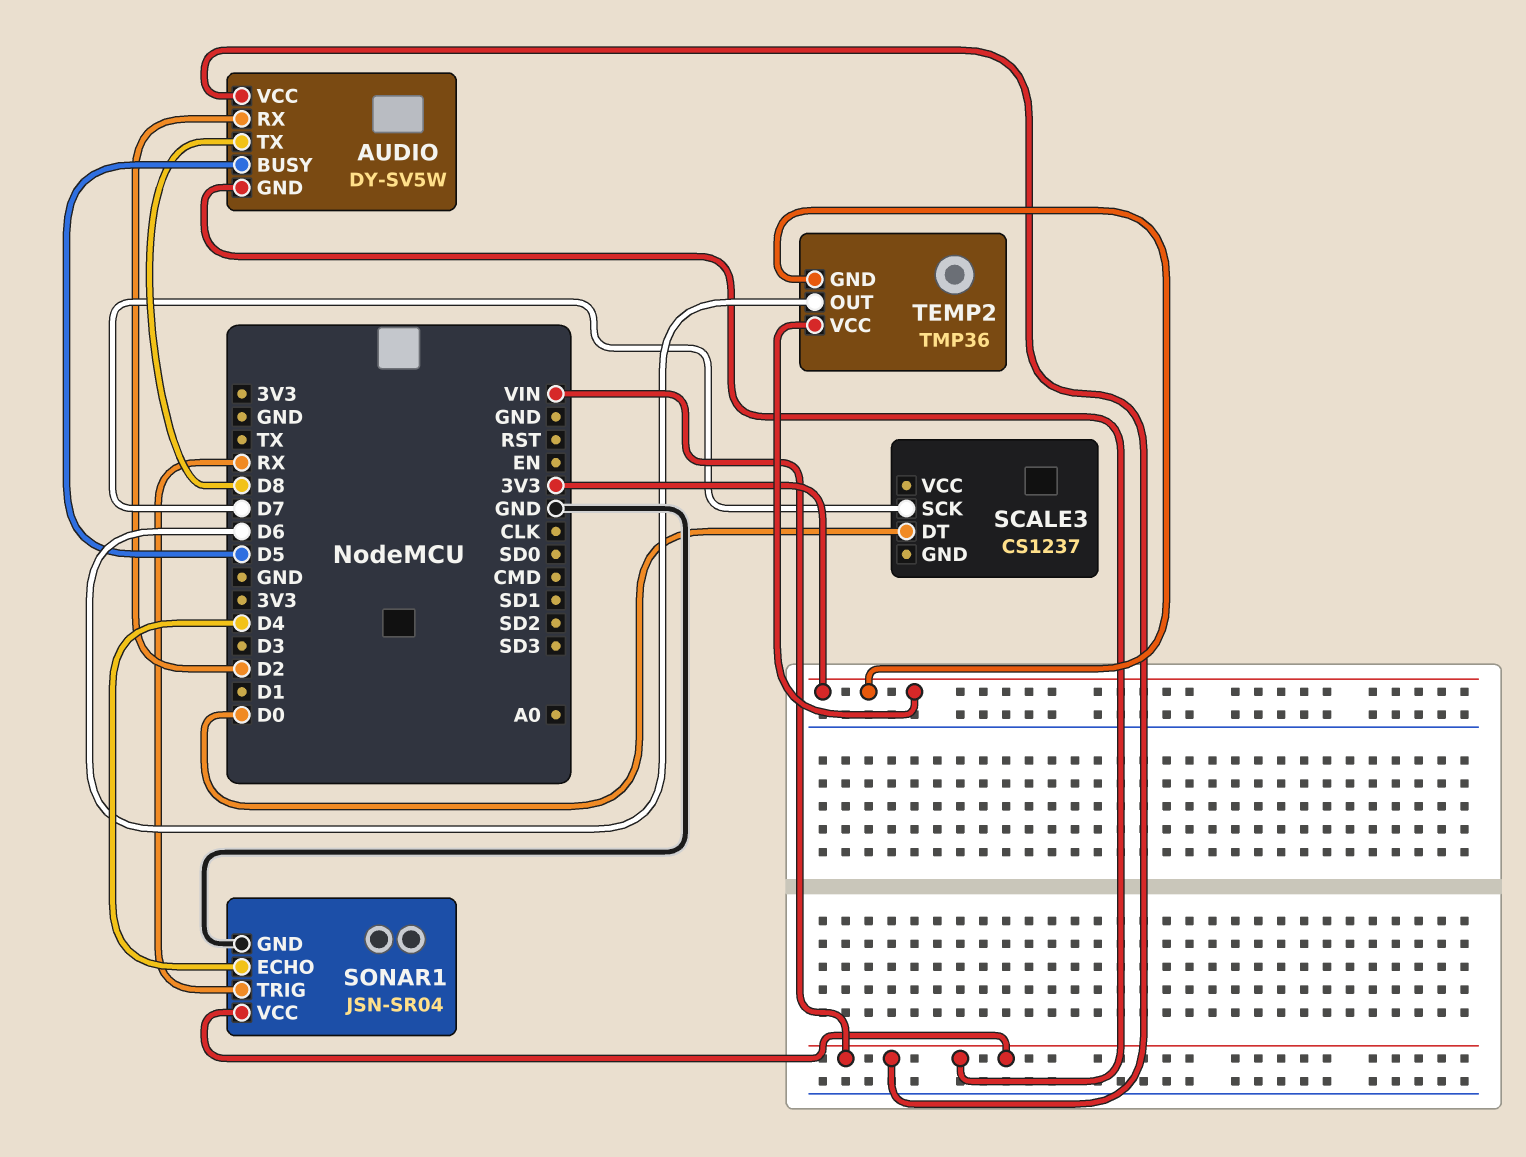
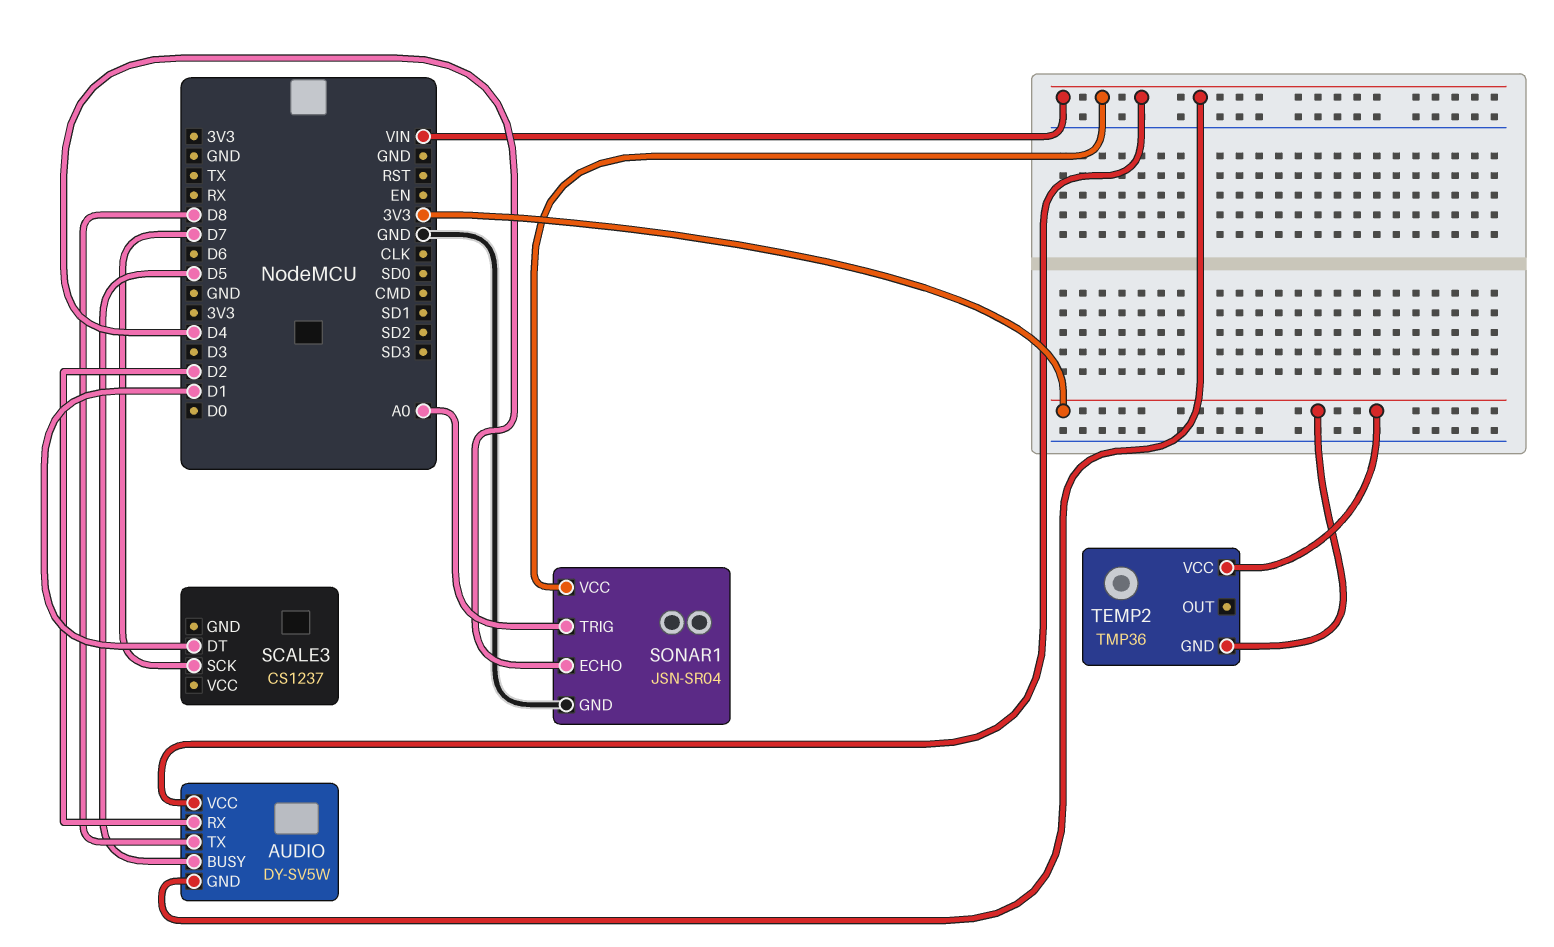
SCALE3 pin DT: D0 -> D1
SONAR1 pin TRIG: RX -> A0
TEMP2 pin OUT: D6 -> none

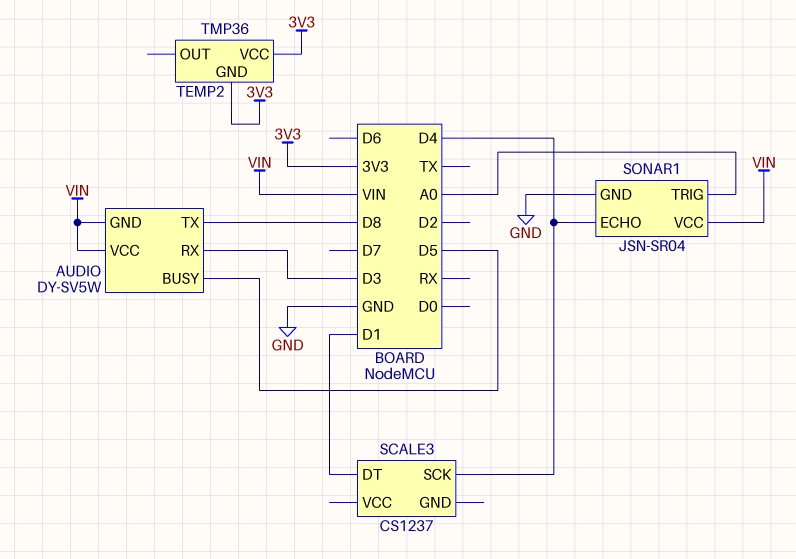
AUDIO pin RX: D2 -> D3
SCALE3 pin SCK: D7 -> D4

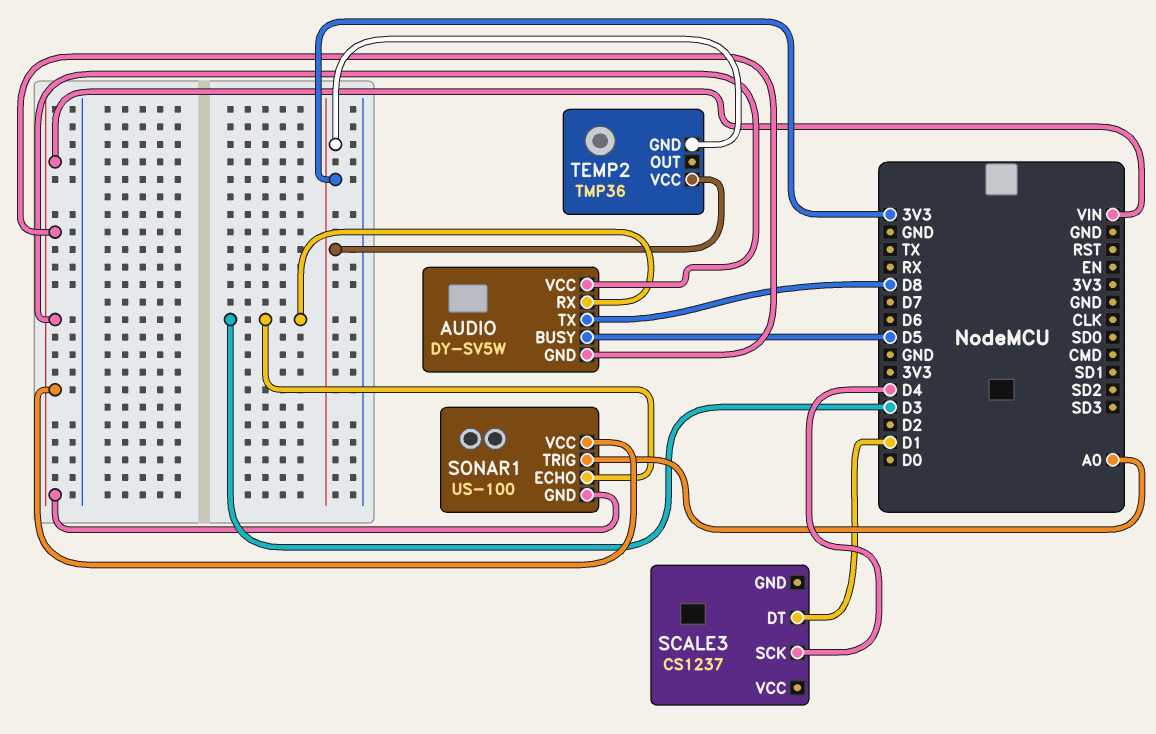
SONAR1: JSN-SR04 -> US-100
SONAR1 pin ECHO: D4 -> D3
SONAR1 pin GND: GND -> VIN

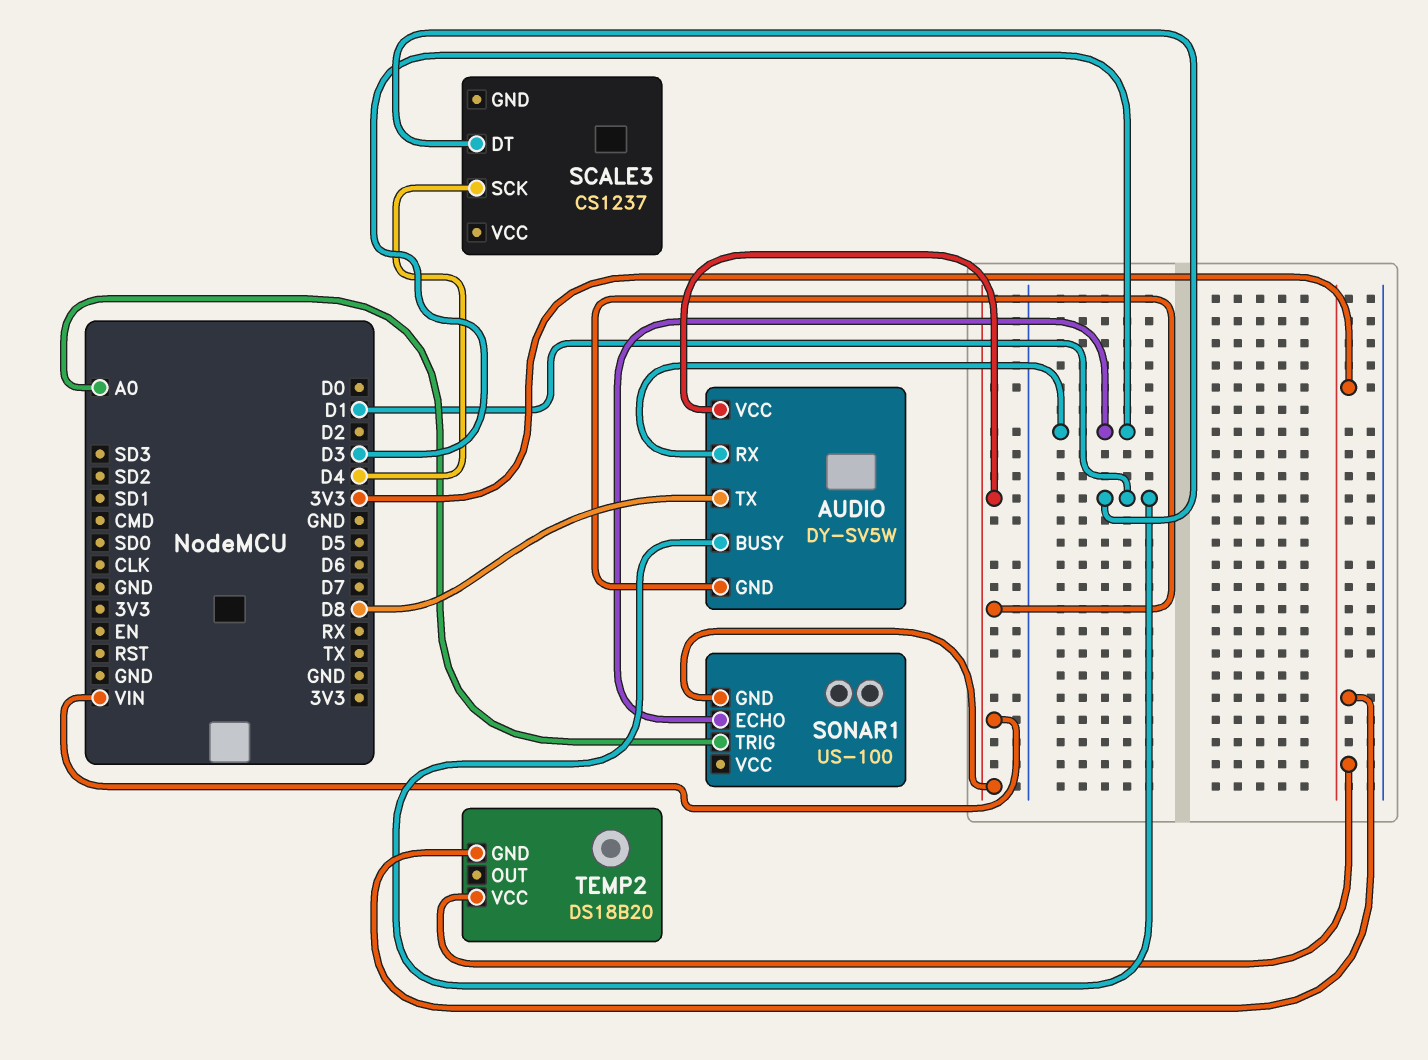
AUDIO pin BUSY: D5 -> D1
SONAR1 pin VCC: VIN -> none
TEMP2: TMP36 -> DS18B20

